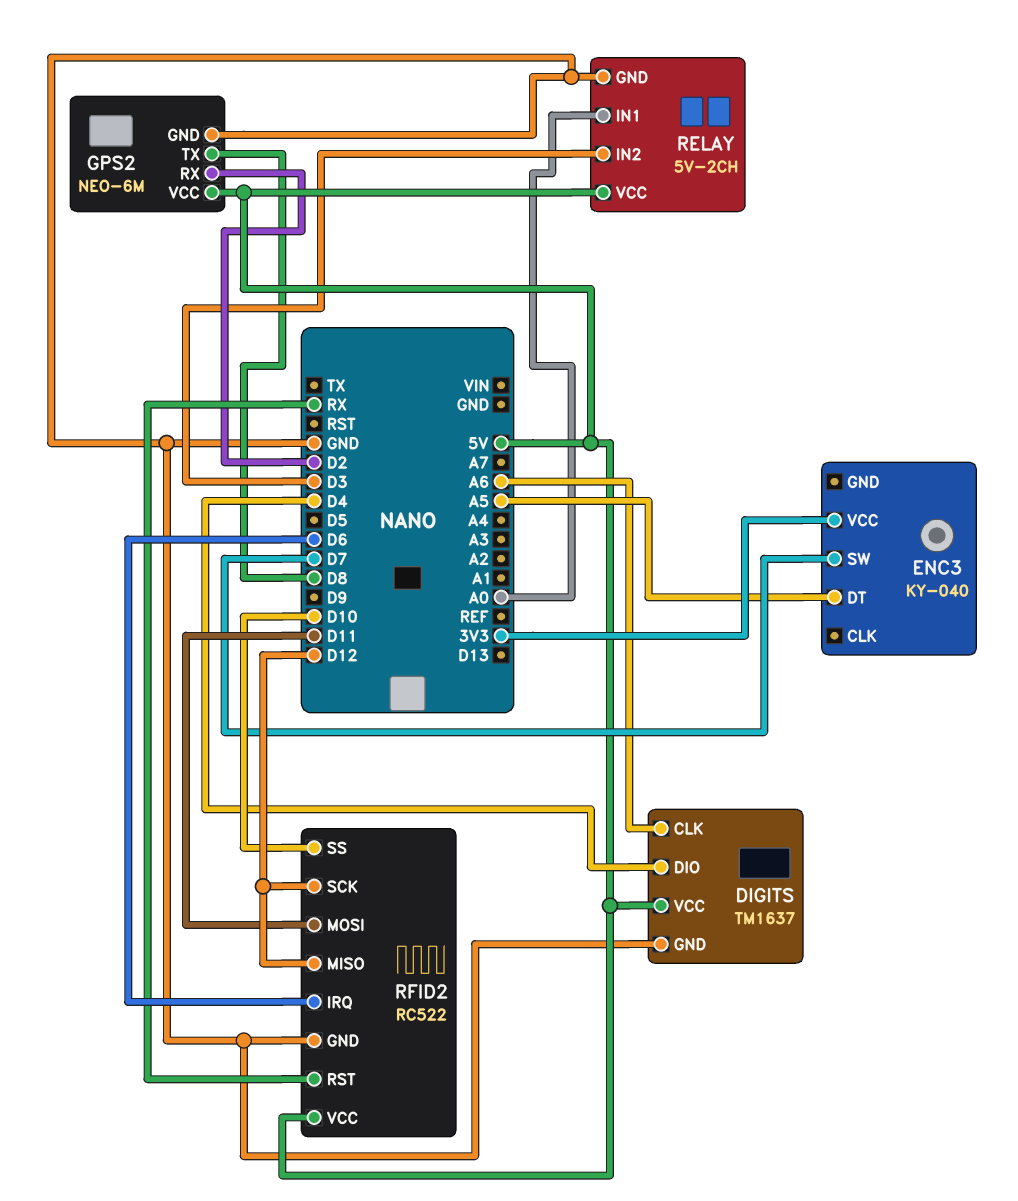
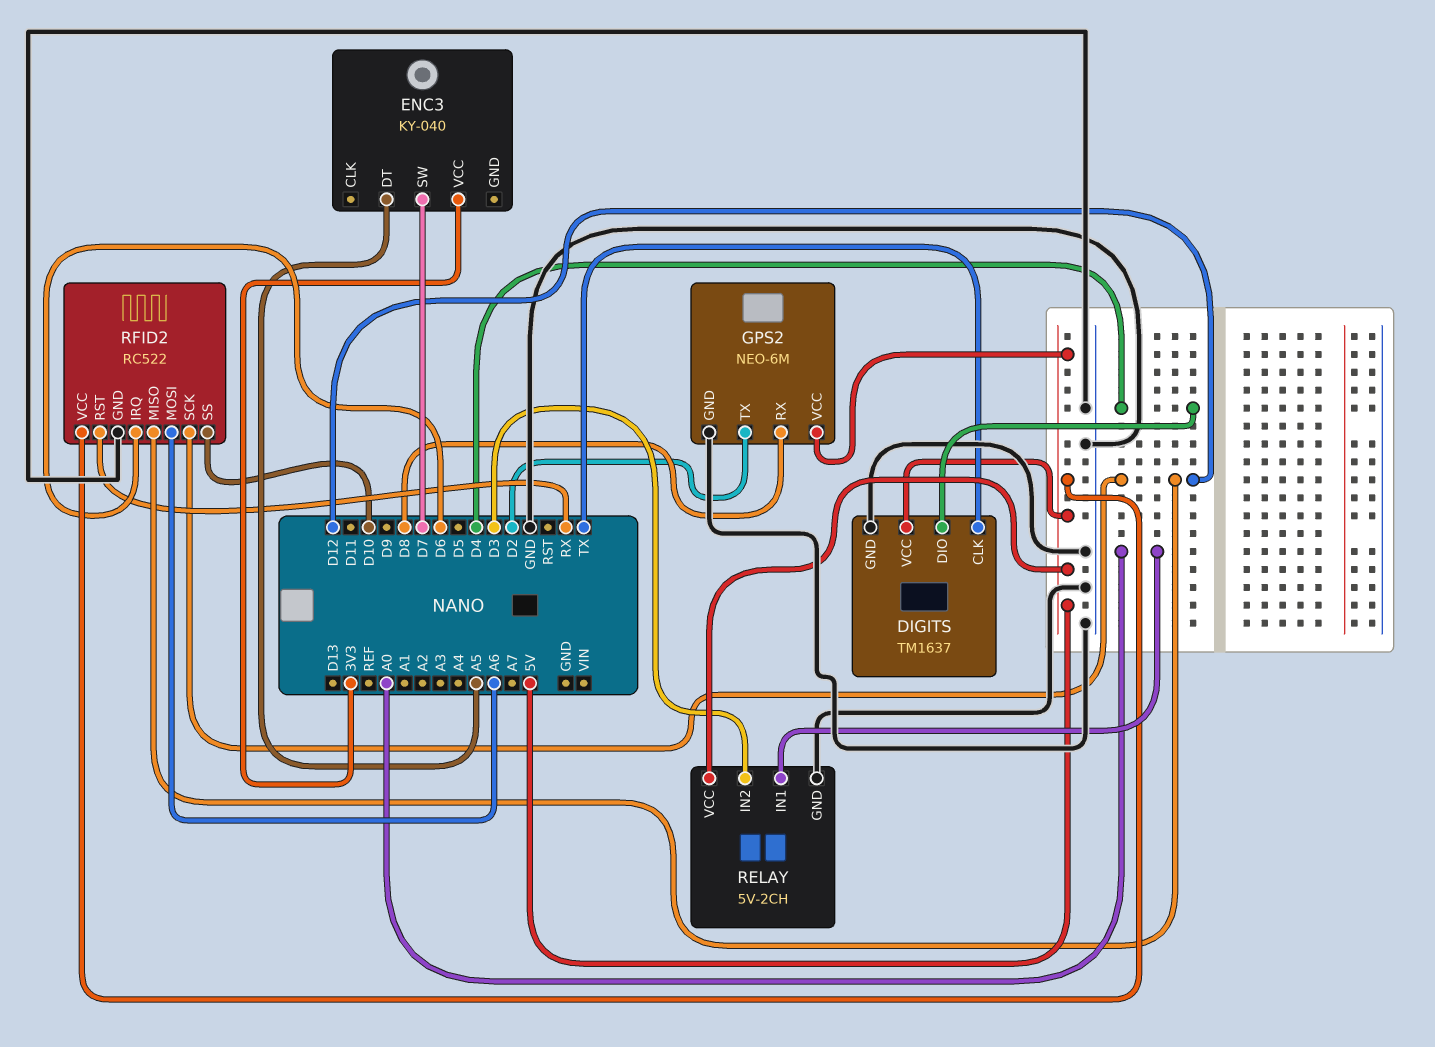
DIGITS pin CLK: A6 -> TX
GPS2 pin RX: D2 -> D8
GPS2 pin TX: D8 -> D2
RFID2 pin MOSI: D11 -> A6

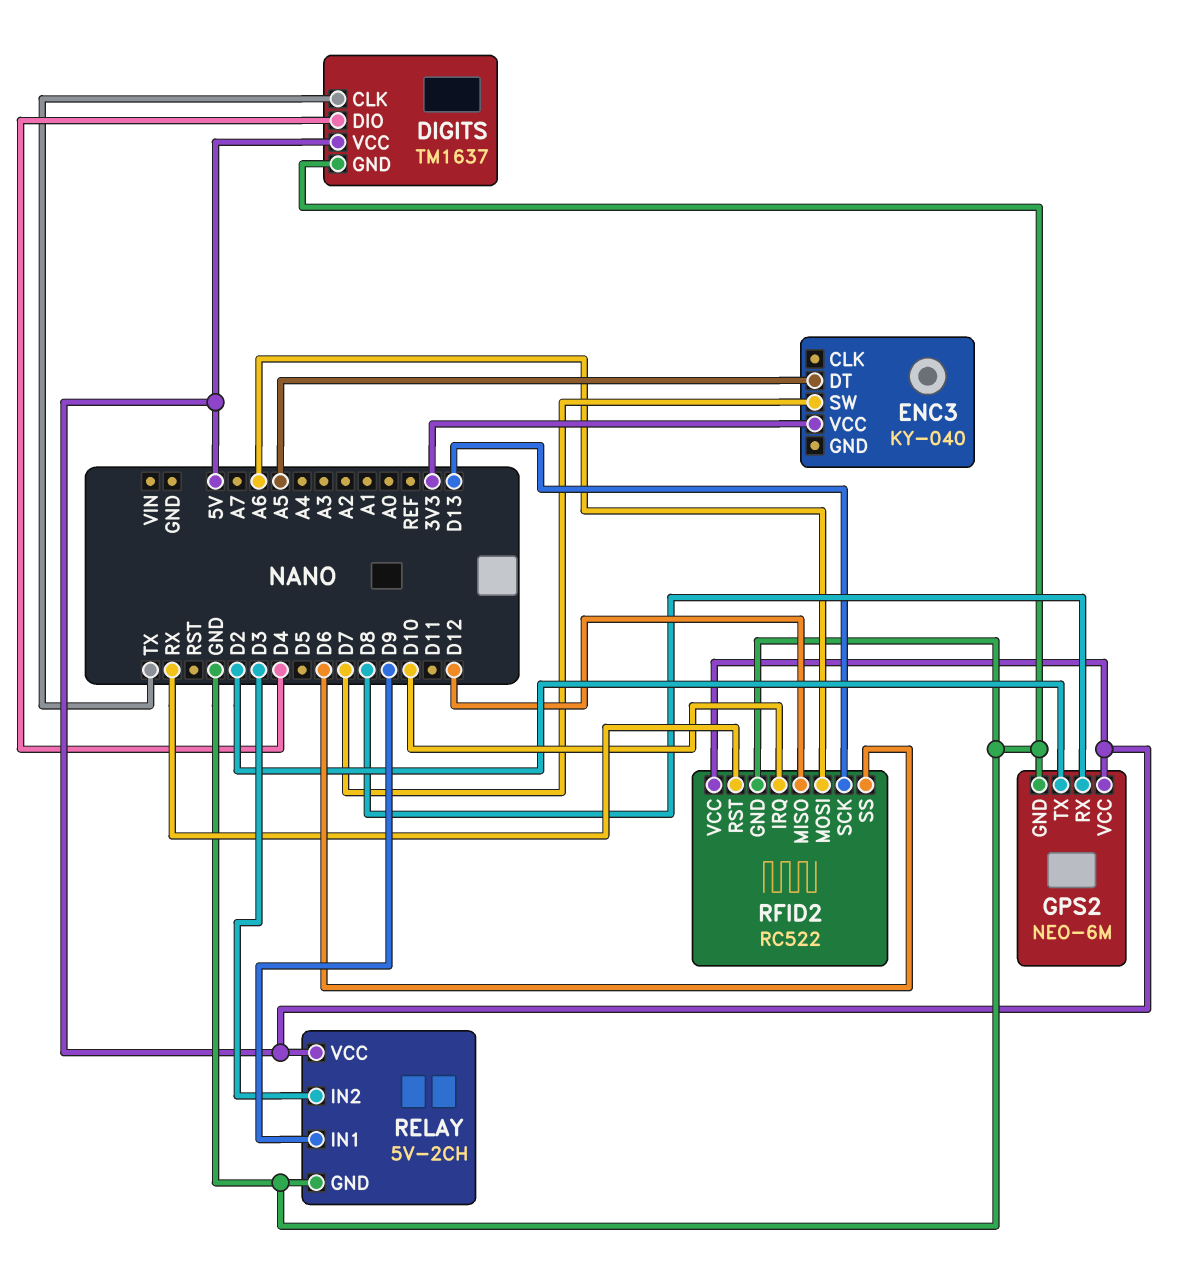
RELAY pin IN1: A0 -> D9
RFID2 pin IRQ: D6 -> D10
RFID2 pin SCK: D12 -> D13
RFID2 pin SS: D10 -> D6

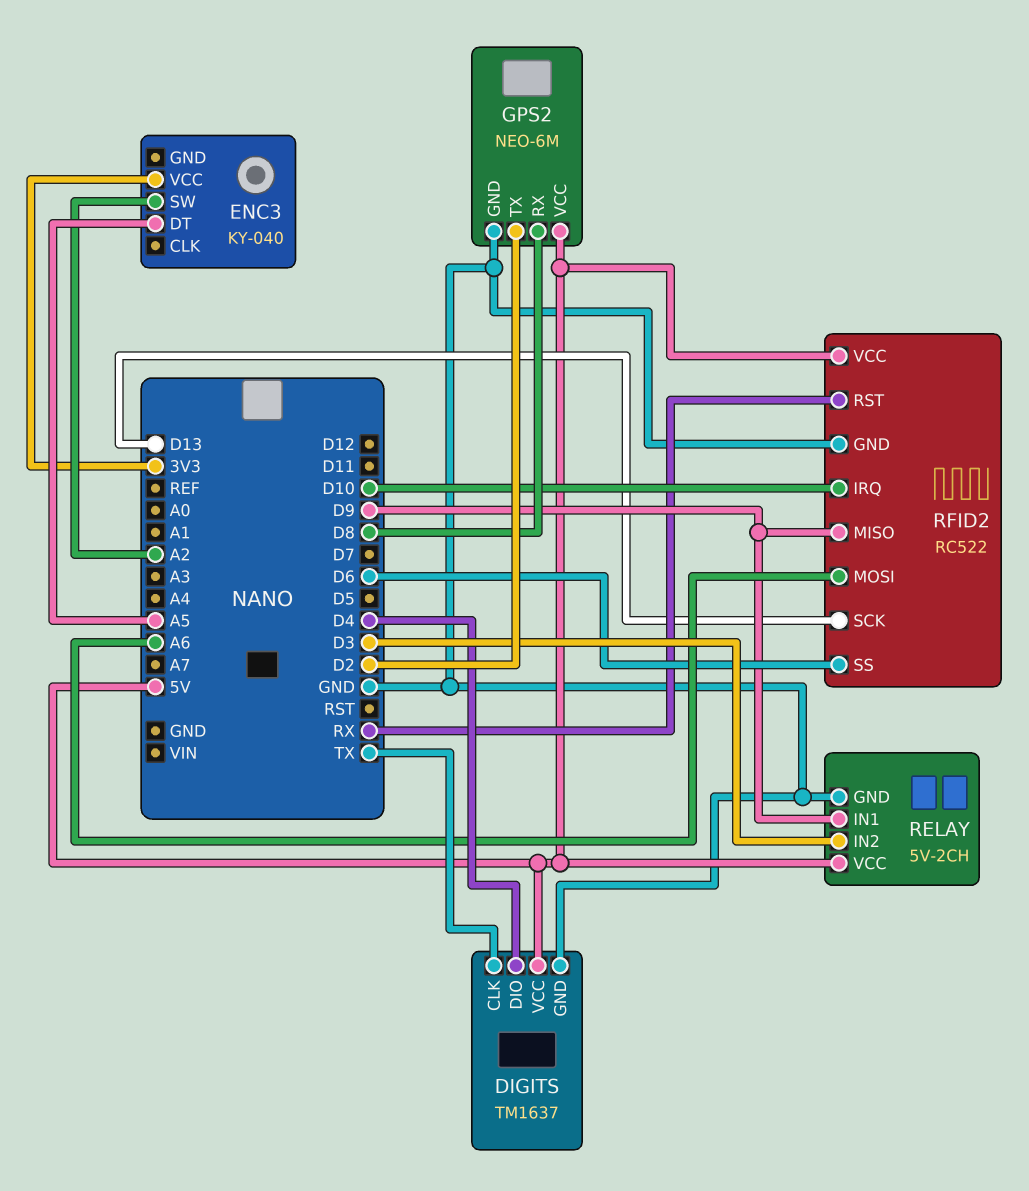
ENC3 pin SW: D7 -> A2
RFID2 pin MISO: D12 -> D9

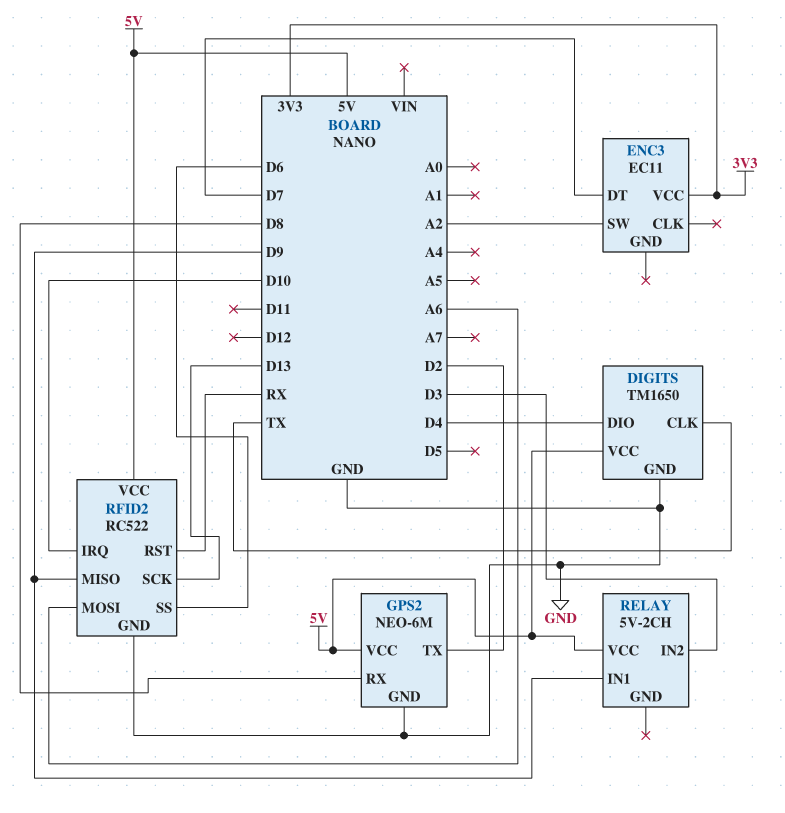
DIGITS: TM1637 -> TM1650
ENC3: KY-040 -> EC11
ENC3 pin DT: A5 -> D7
RELAY pin GND: GND -> none

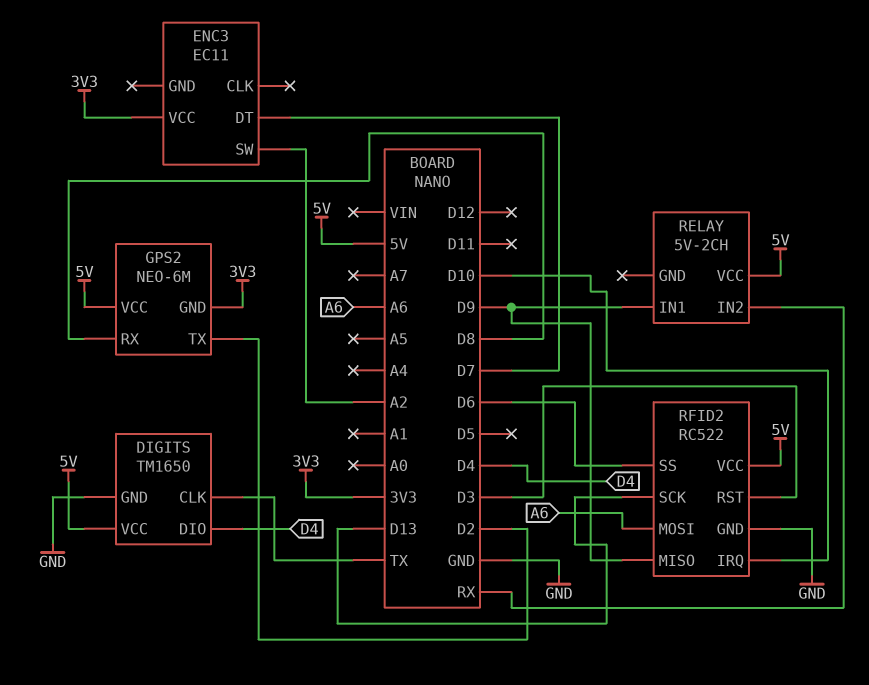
GPS2 pin GND: GND -> 3V3
RELAY pin IN2: D3 -> RX
RFID2 pin RST: RX -> D3

